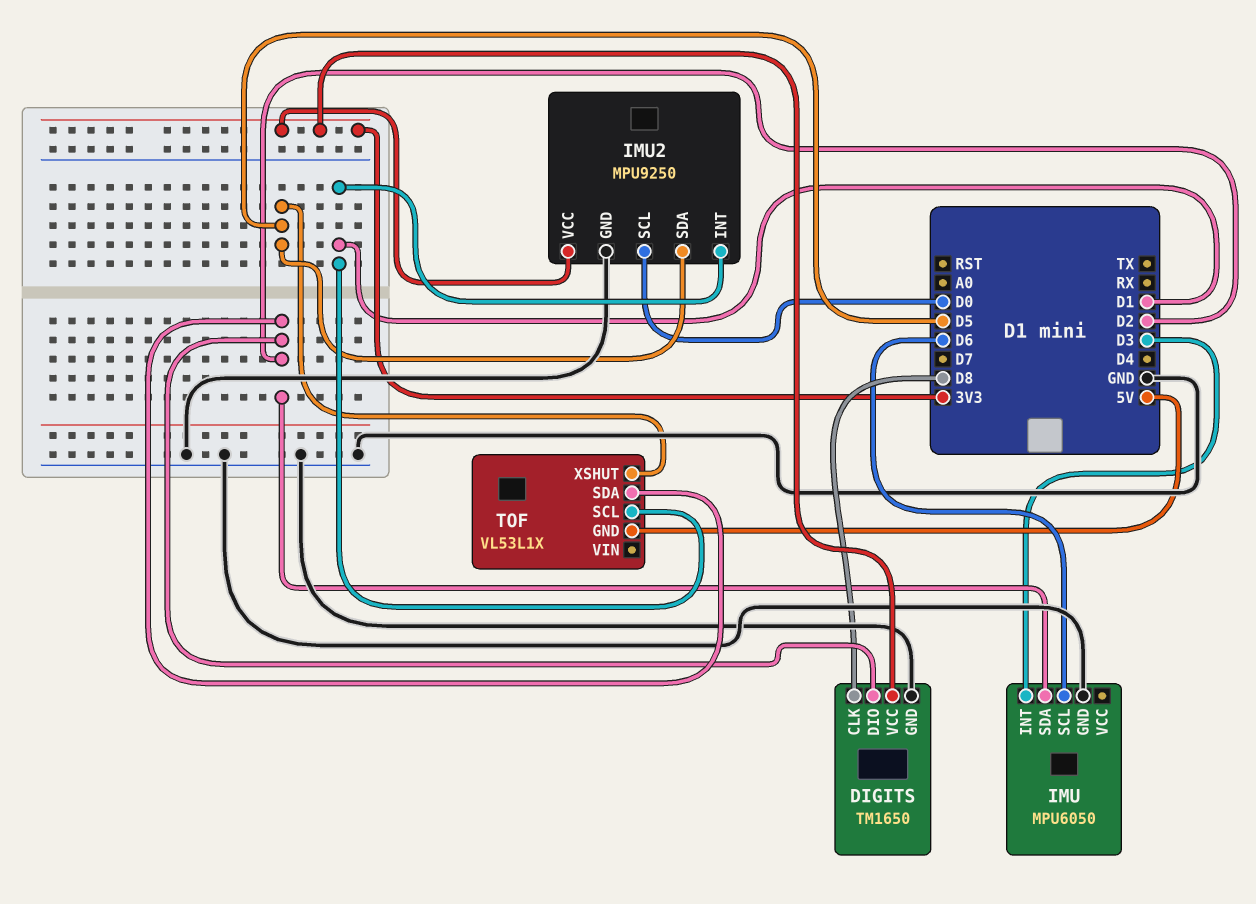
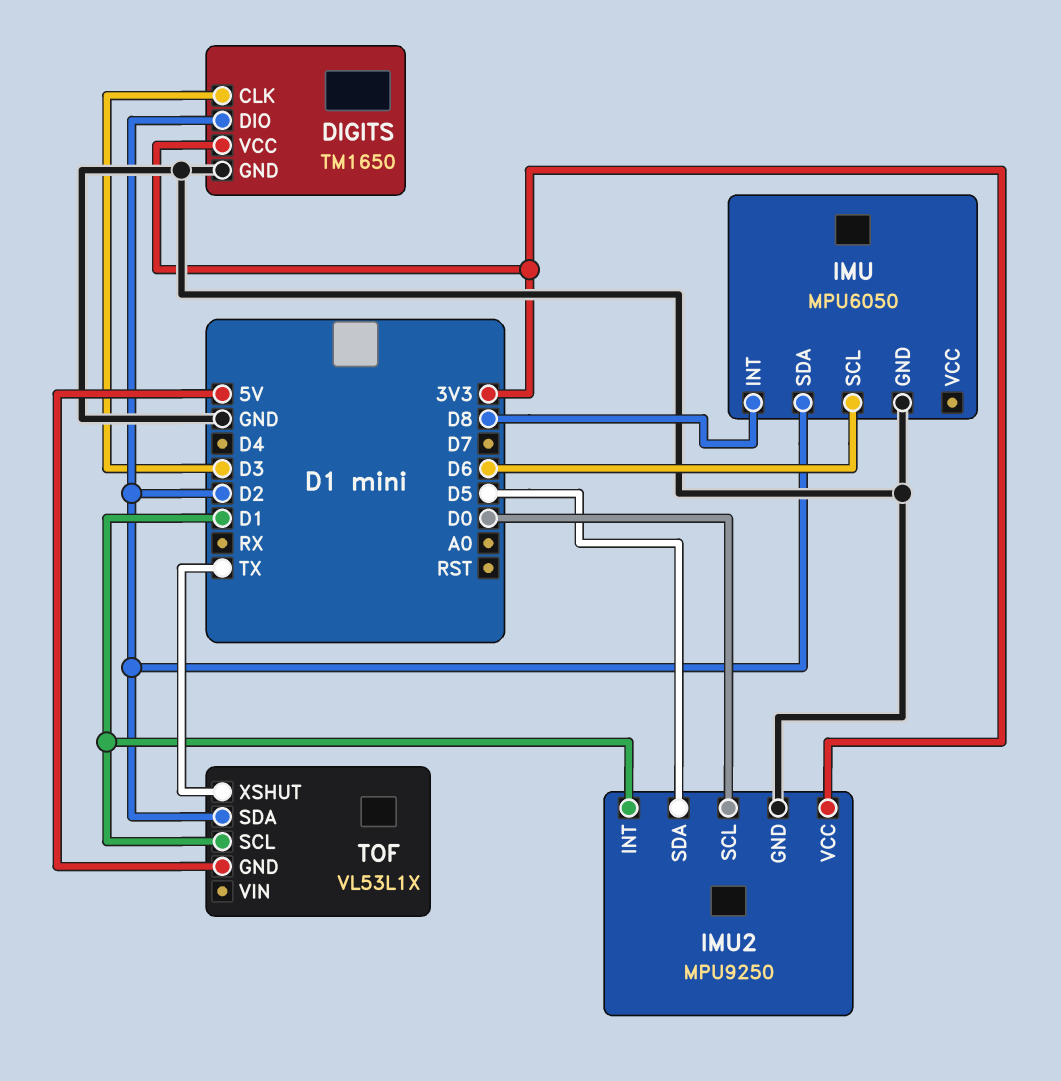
DIGITS pin CLK: D8 -> D3
IMU pin INT: D3 -> D8
TOF pin XSHUT: D5 -> TX

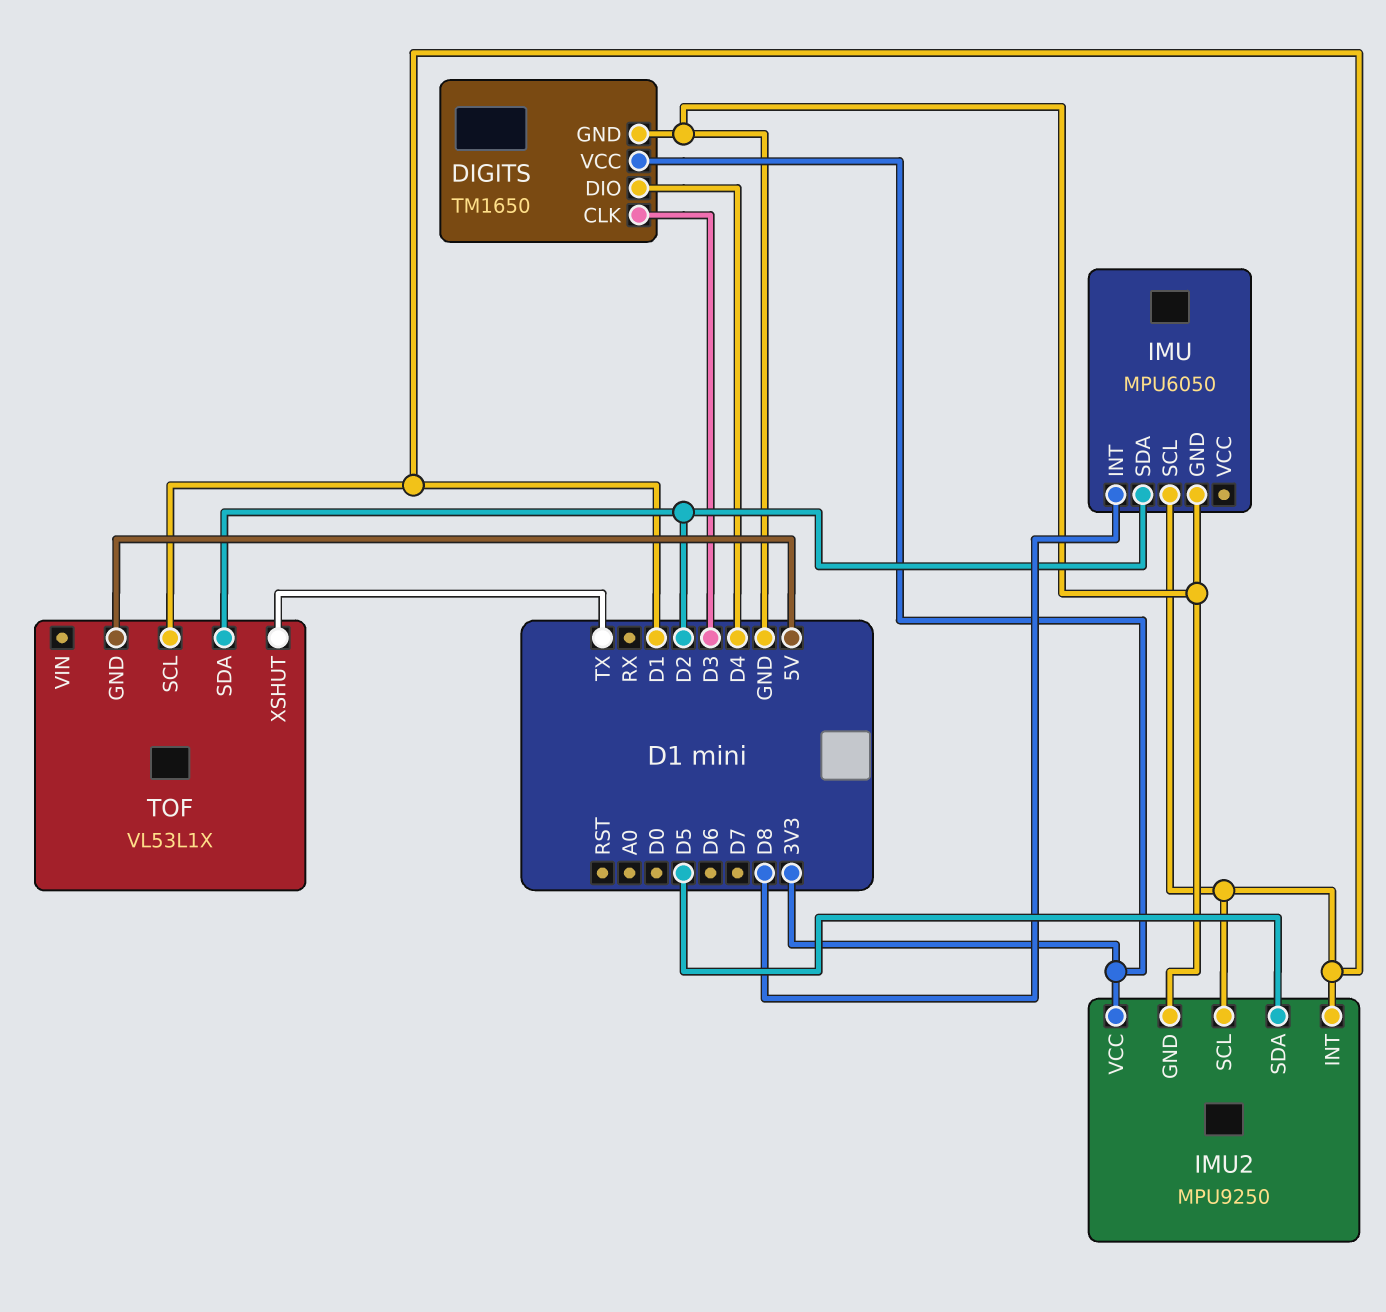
DIGITS pin DIO: D2 -> D4
IMU pin SCL: D6 -> D1
IMU2 pin SCL: D0 -> D1

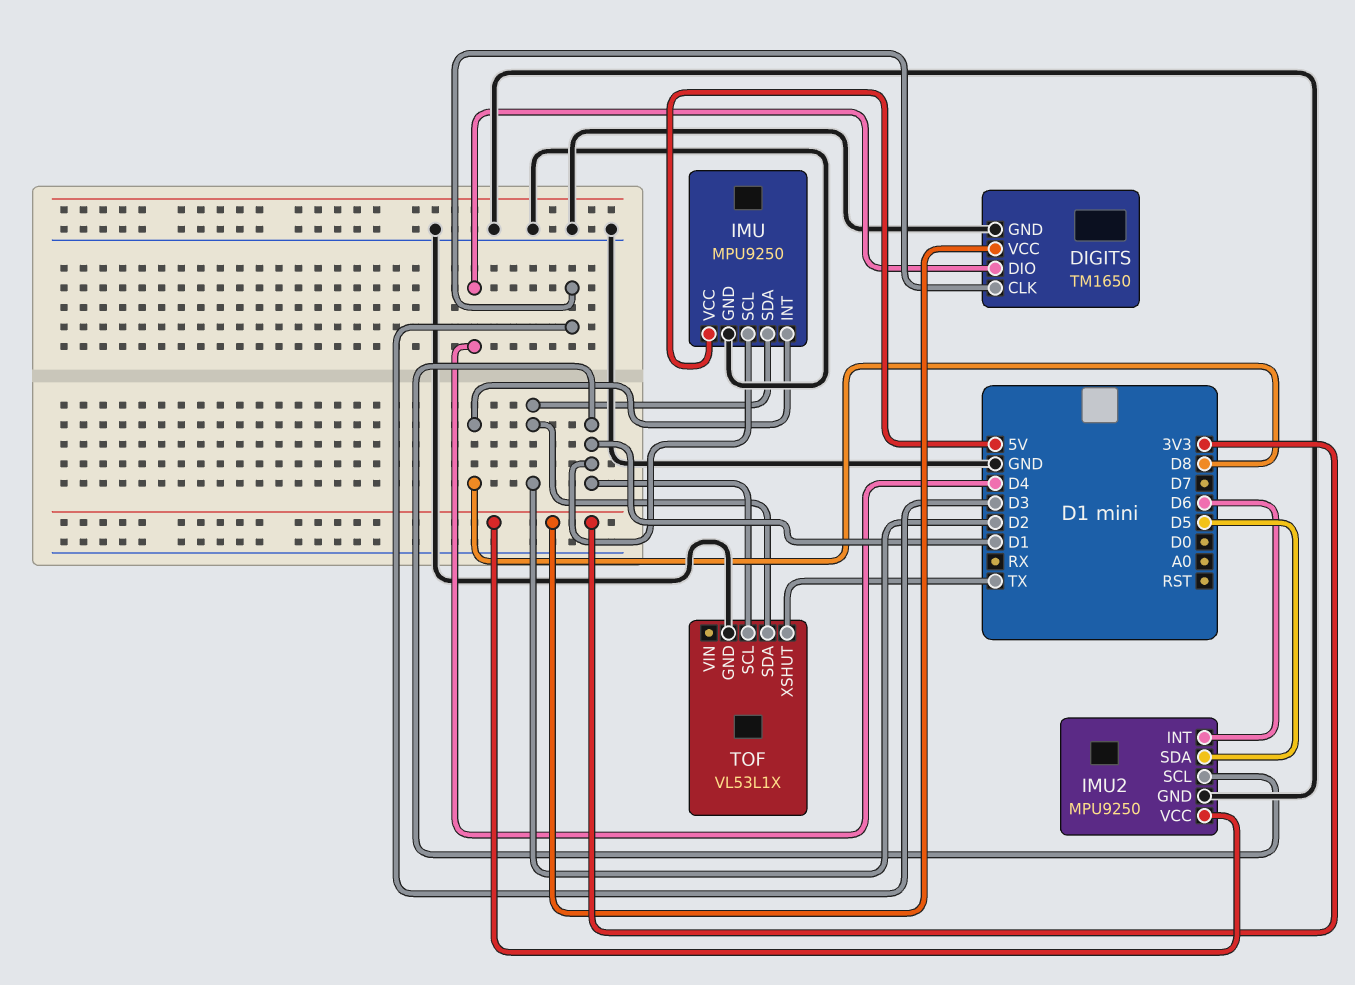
IMU: MPU6050 -> MPU9250
IMU pin VCC: none -> 5V
IMU2 pin INT: D1 -> D6
TOF pin GND: 5V -> GND

